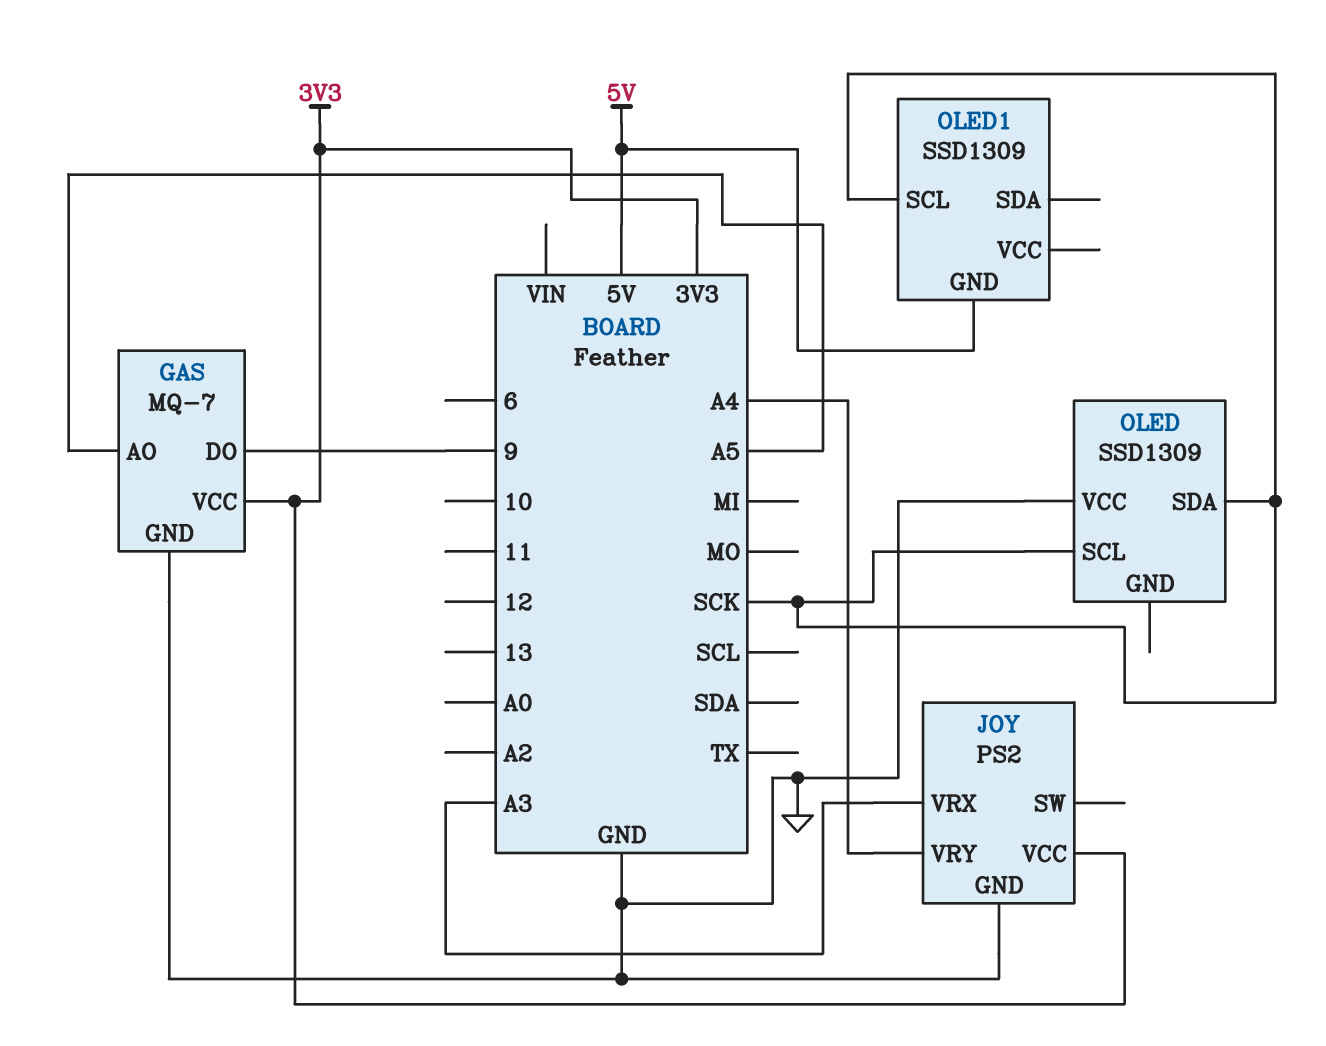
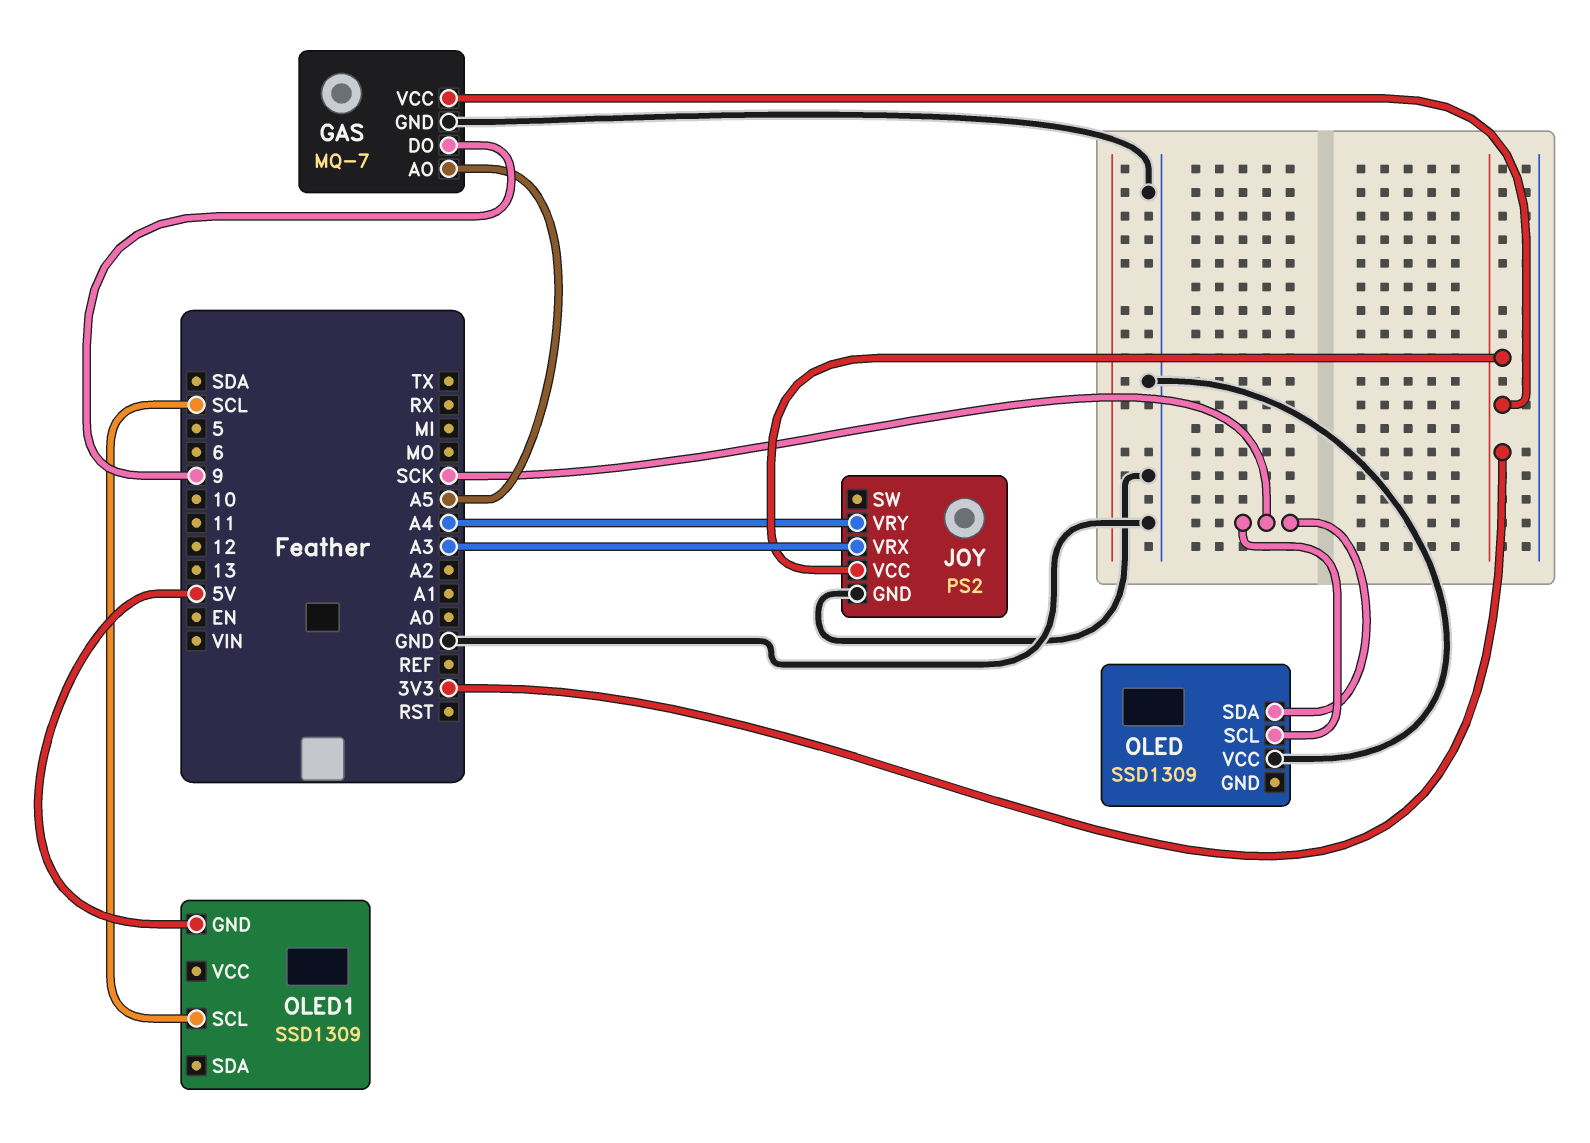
OLED1 pin SCL: SCK -> SCL

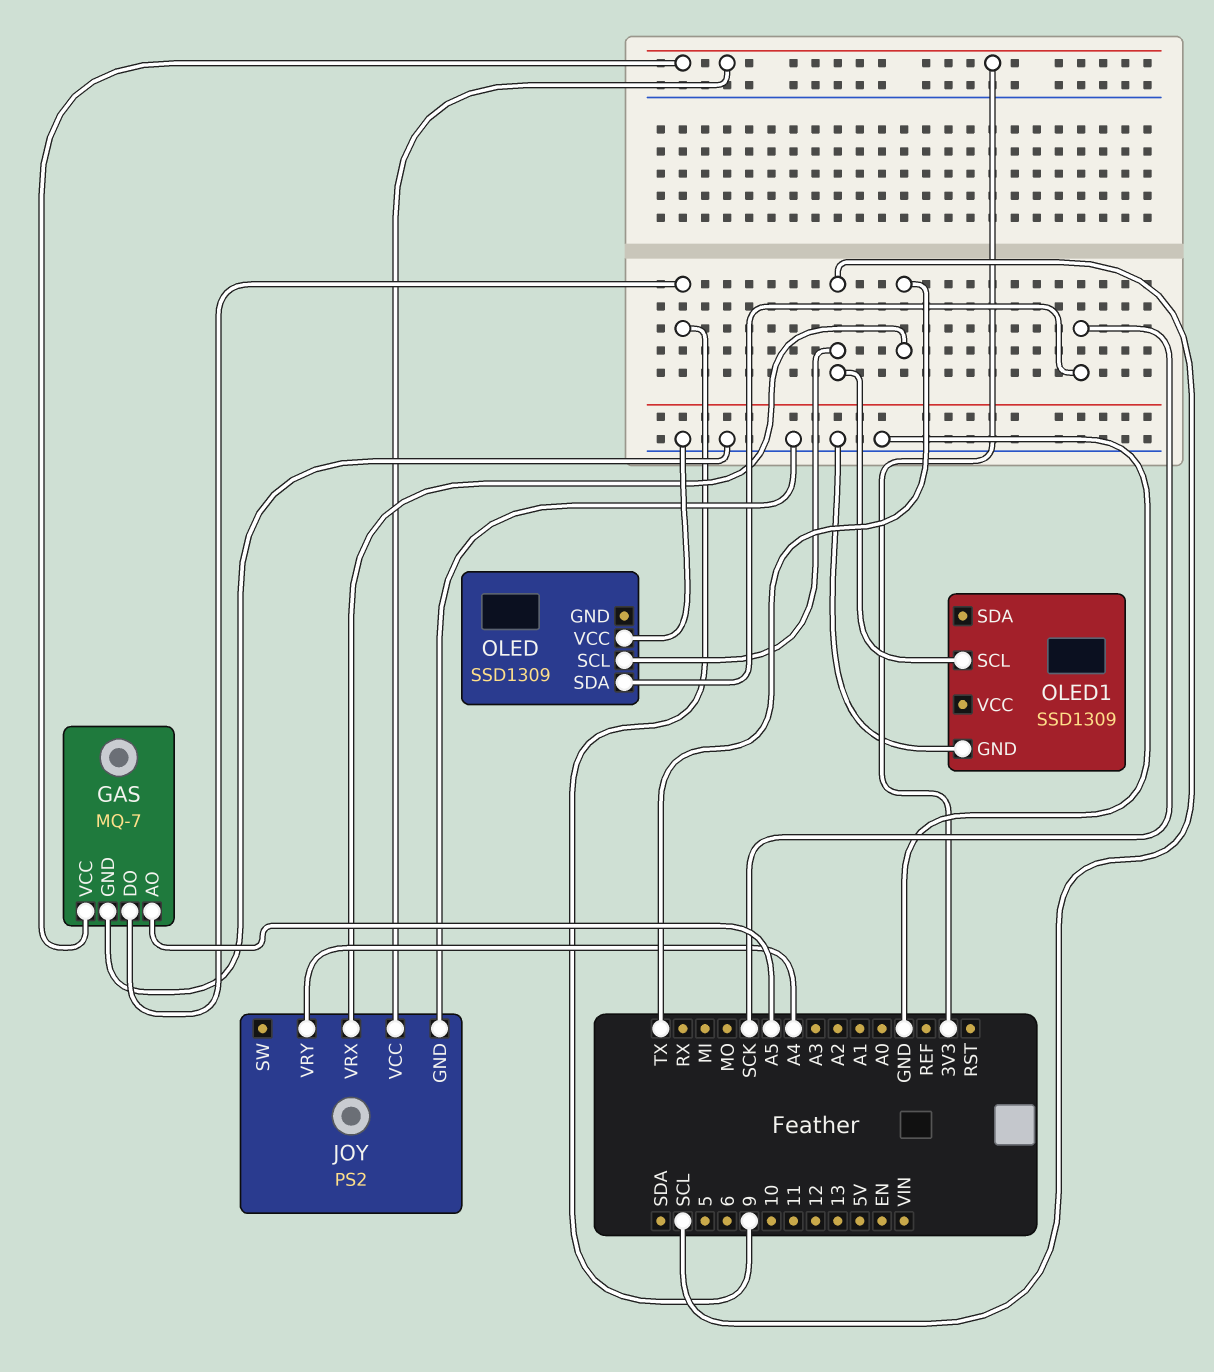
JOY pin VRX: A3 -> TX
OLED pin SCL: SCK -> SCL
OLED1 pin GND: 5V -> GND

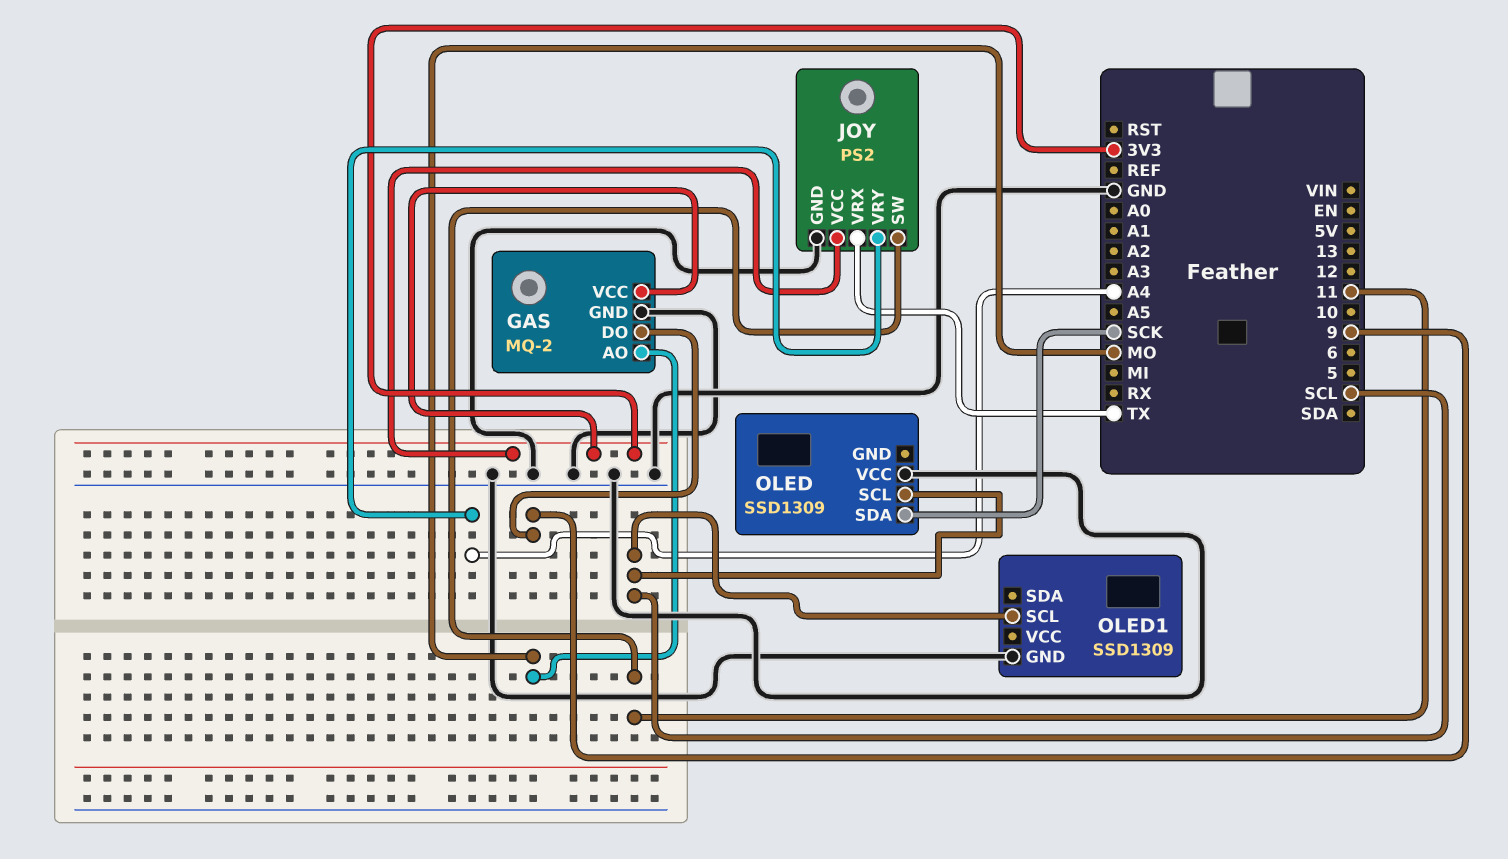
GAS: MQ-7 -> MQ-2
GAS pin AO: A5 -> MO
JOY pin SW: none -> 11

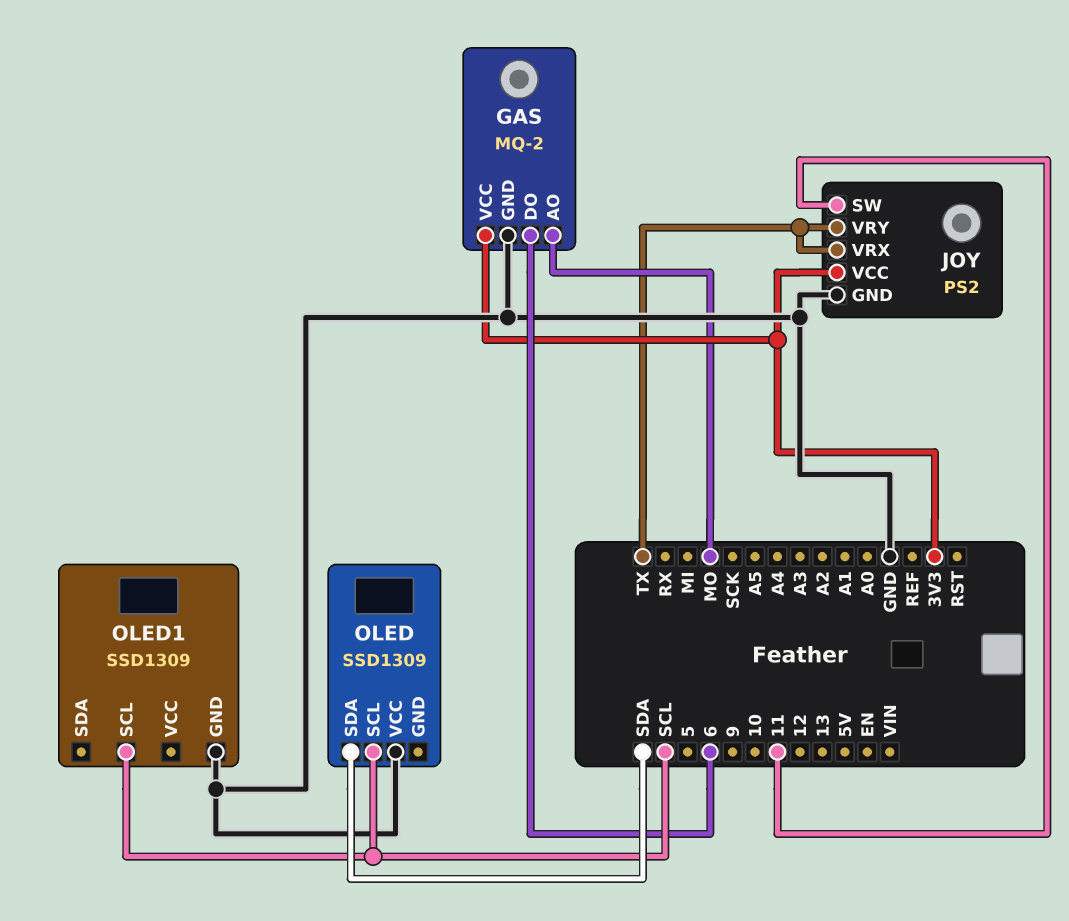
GAS pin DO: 9 -> 6
JOY pin VRY: A4 -> TX
OLED pin SDA: SCK -> SDA

